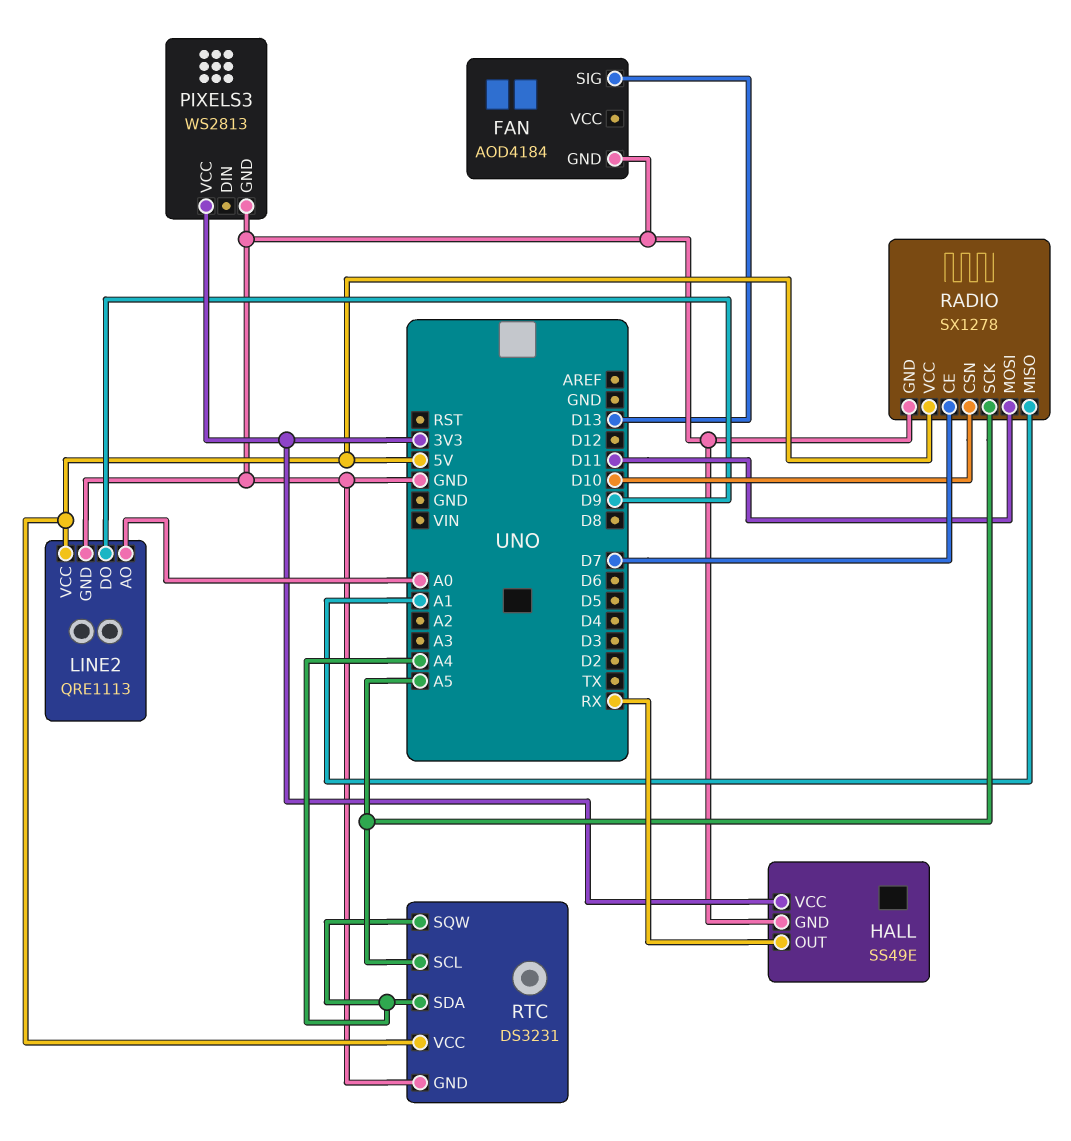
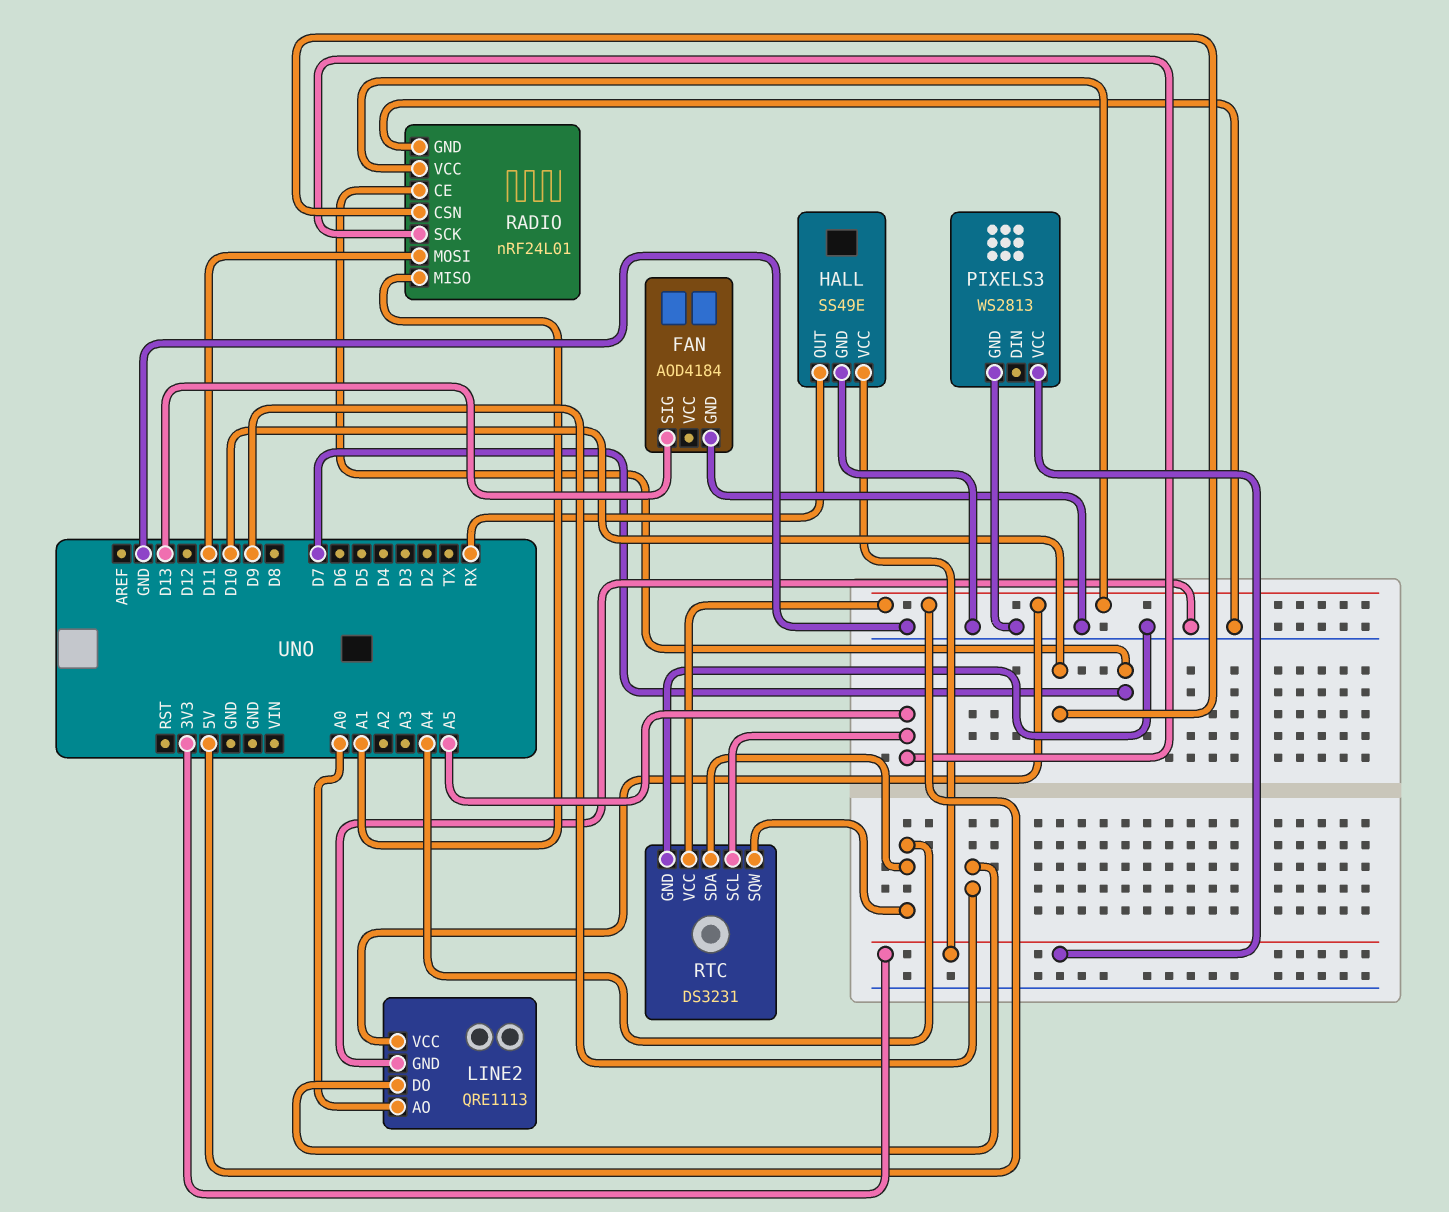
RADIO: SX1278 -> nRF24L01

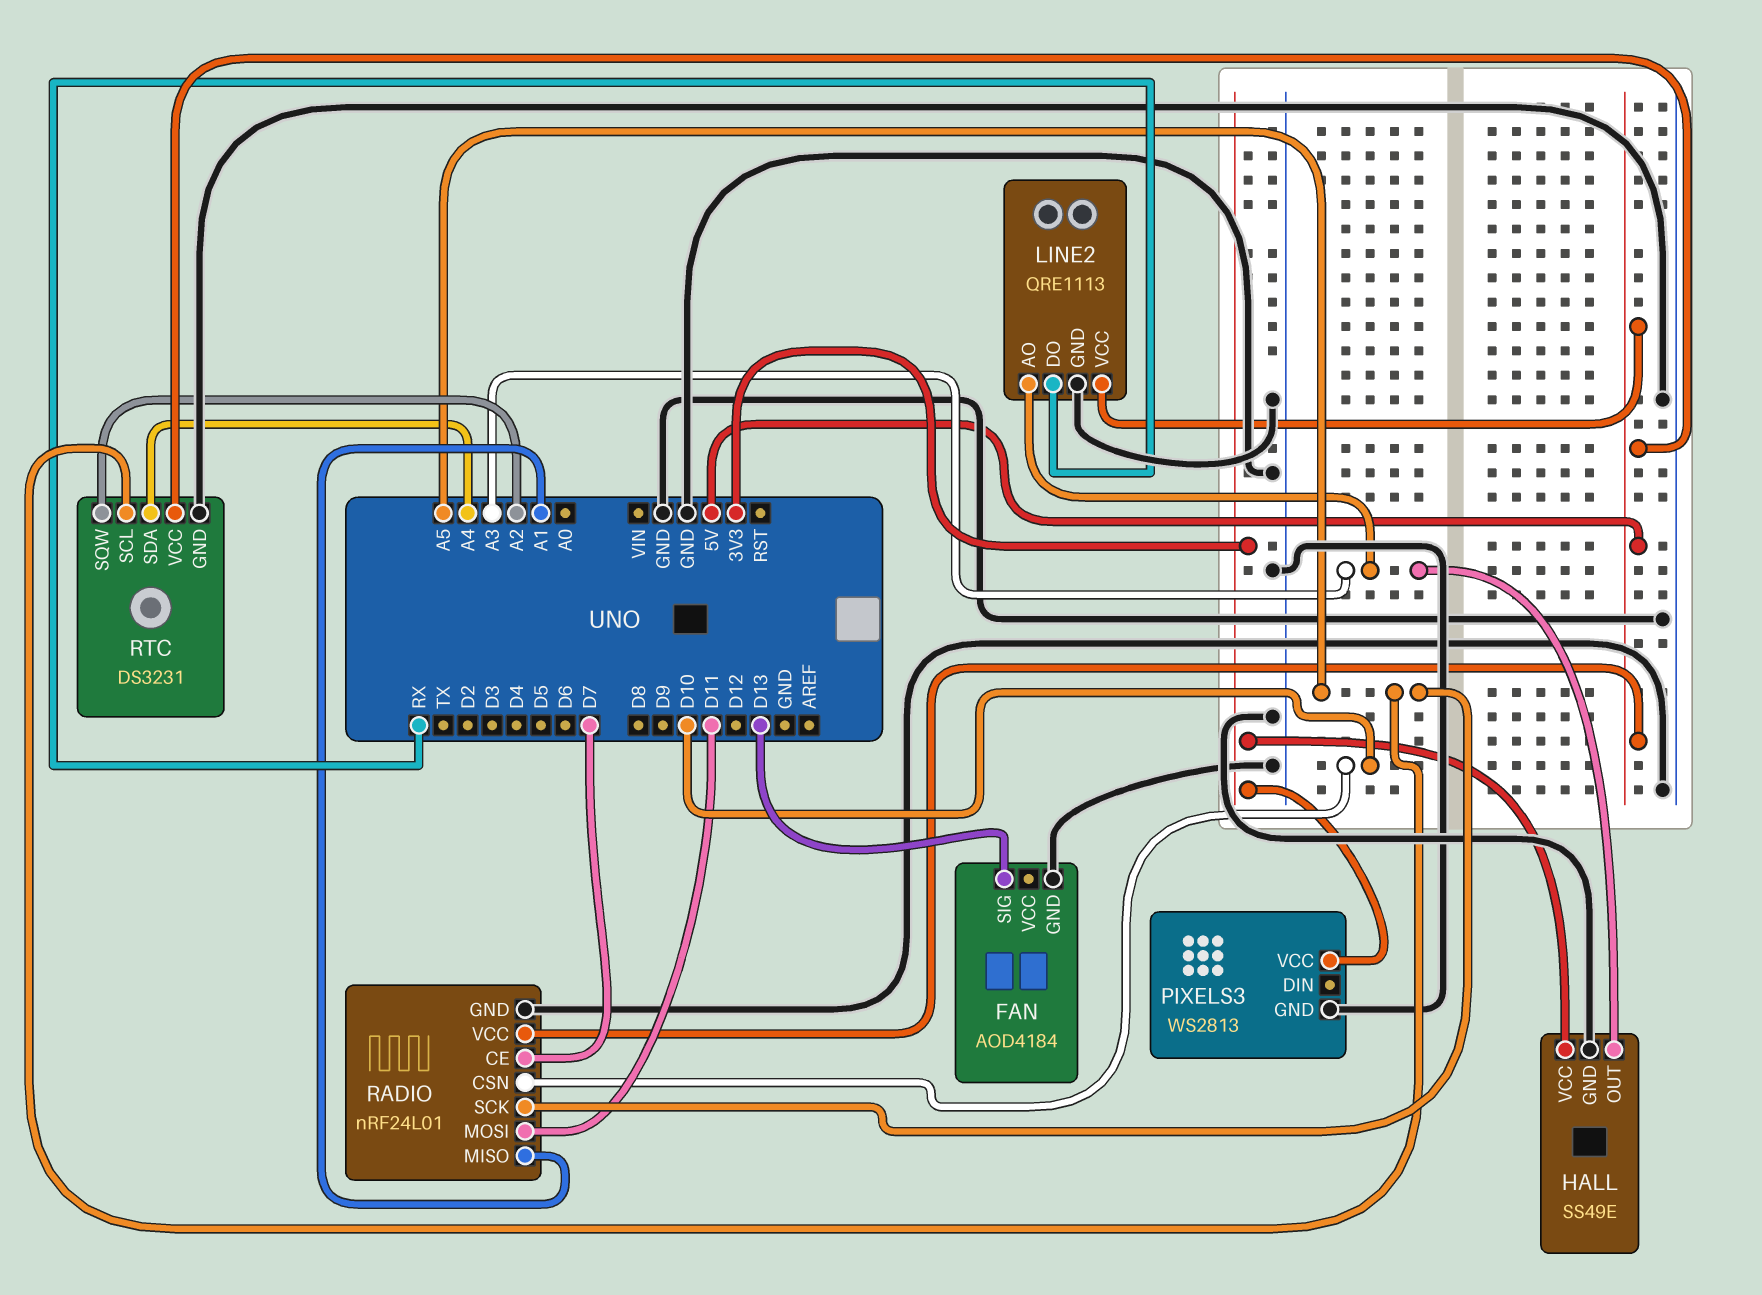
HALL pin OUT: RX -> A3
LINE2 pin AO: A0 -> A3
LINE2 pin DO: D9 -> RX
RTC pin SQW: A4 -> A2

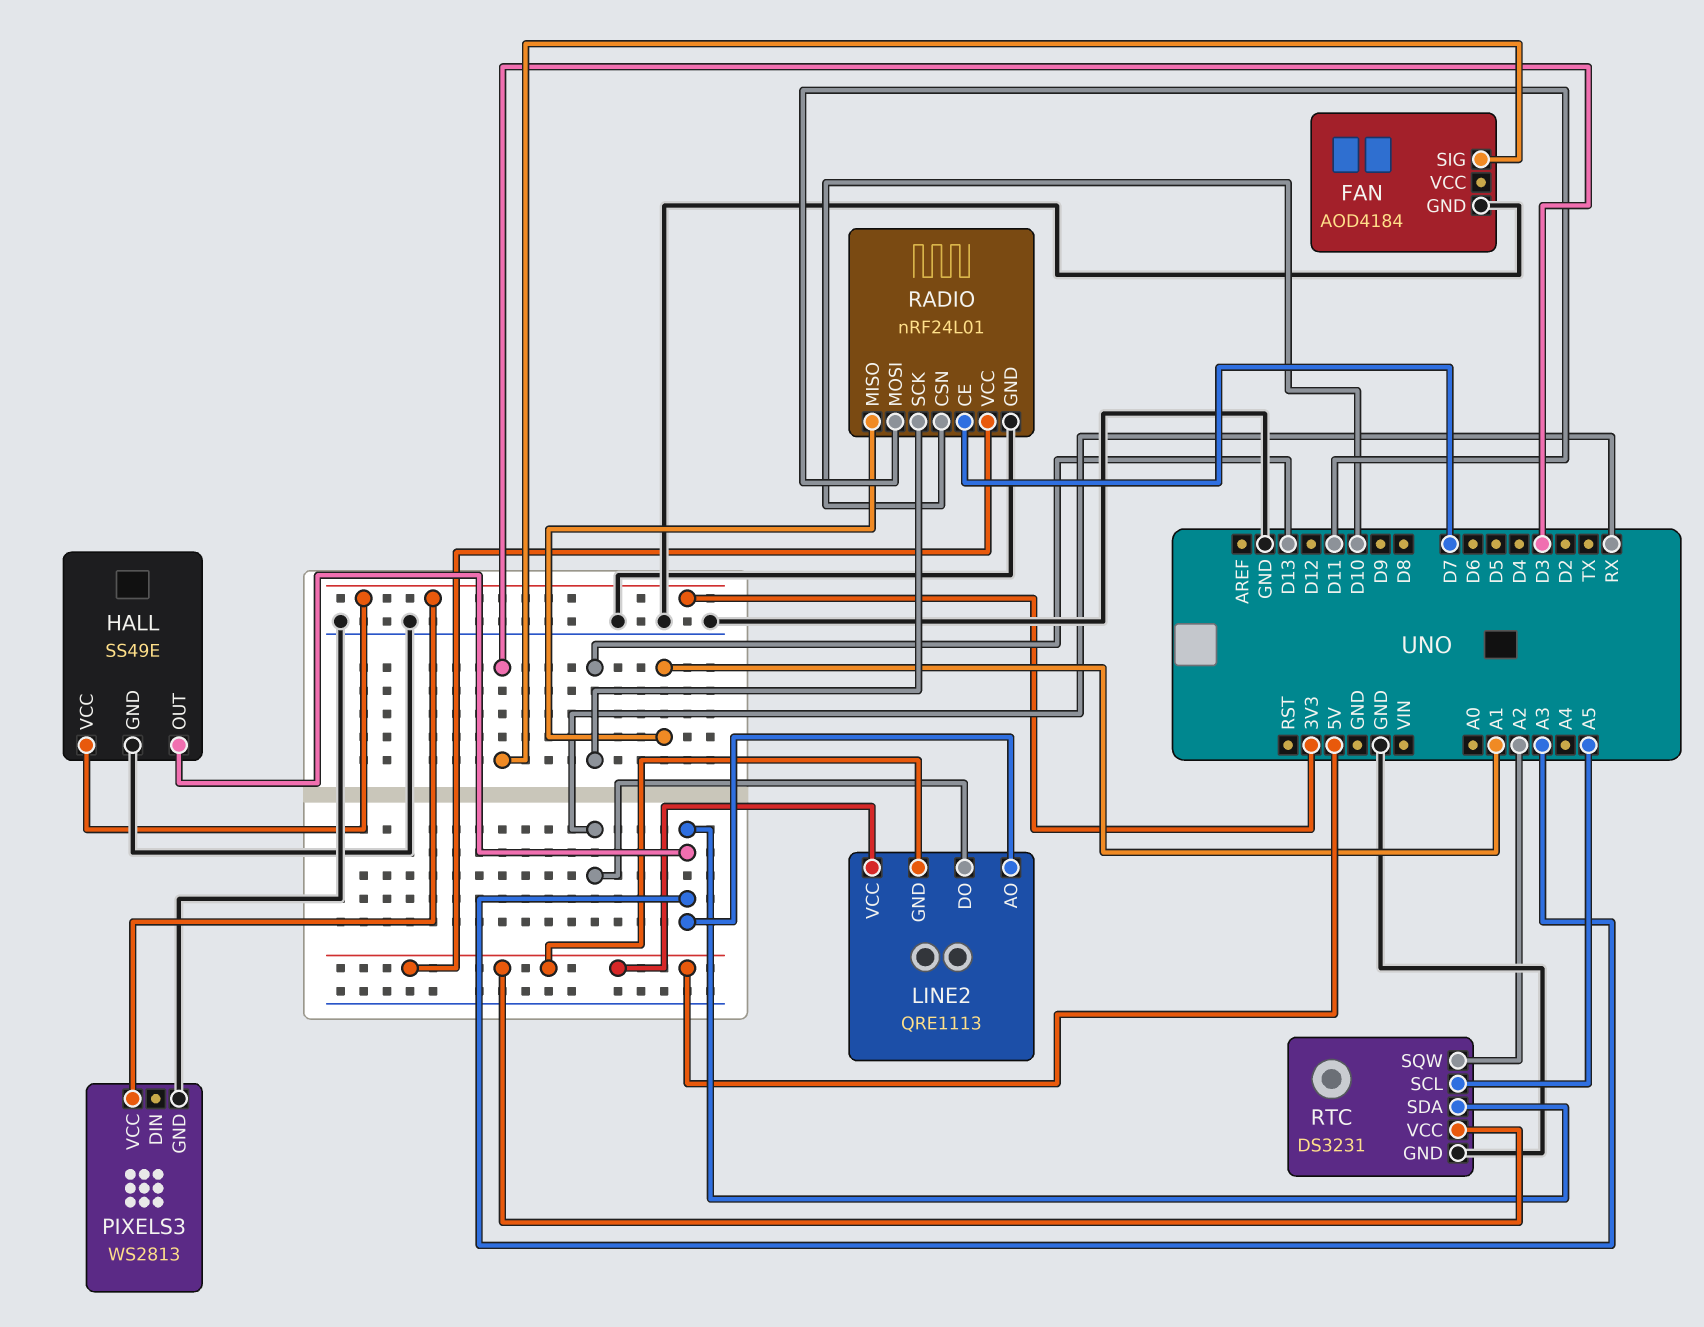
FAN pin SIG: D13 -> D3
LINE2 pin GND: GND -> 5V
RADIO pin SCK: A5 -> D13
RTC pin SDA: A4 -> A3

